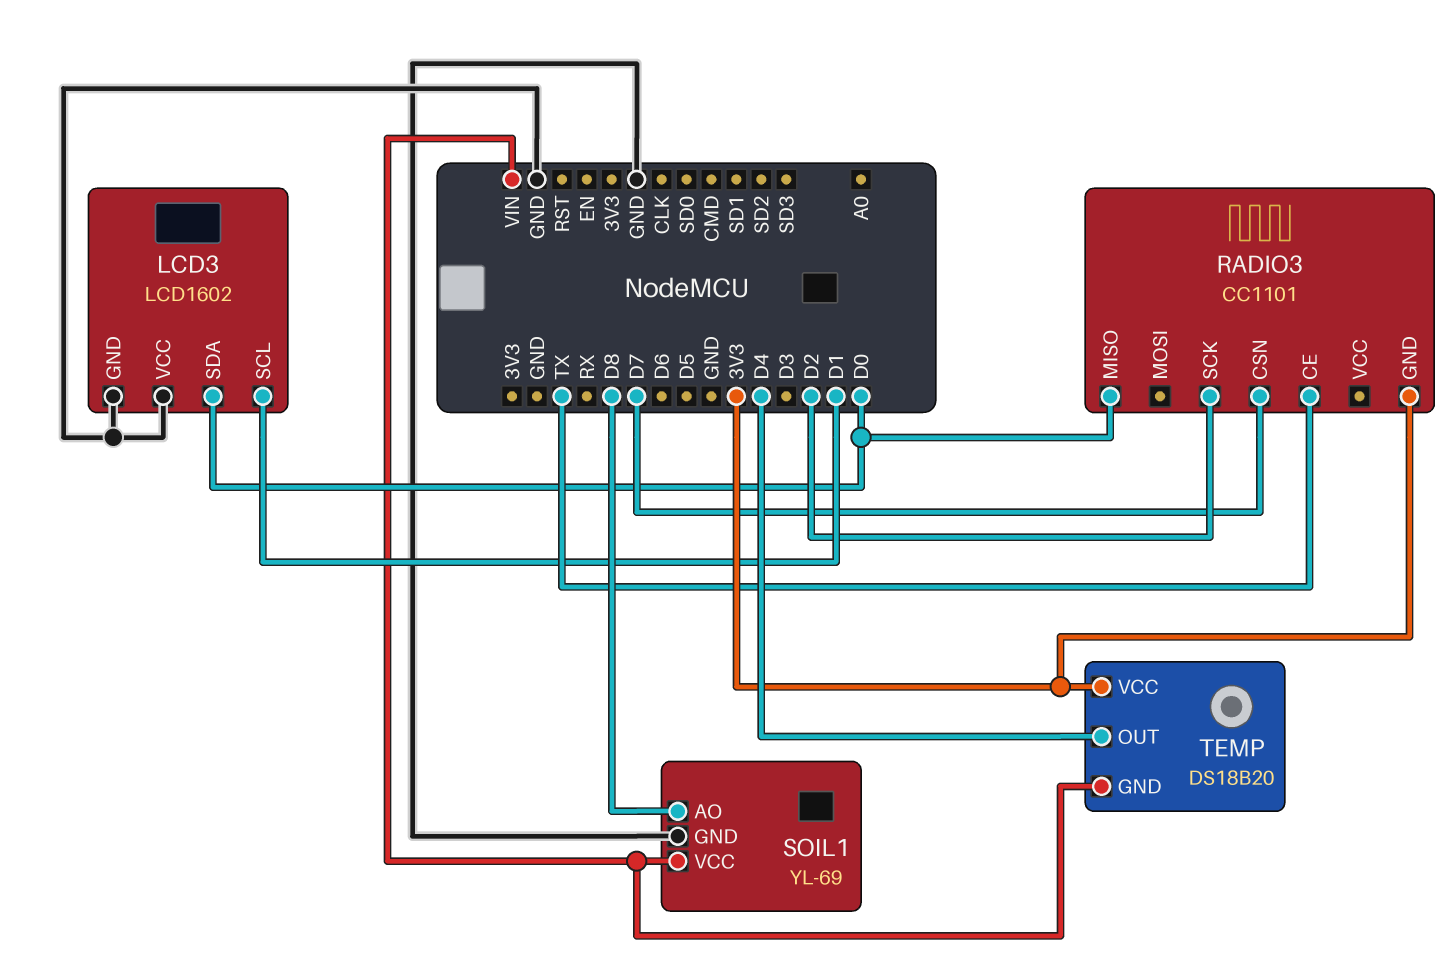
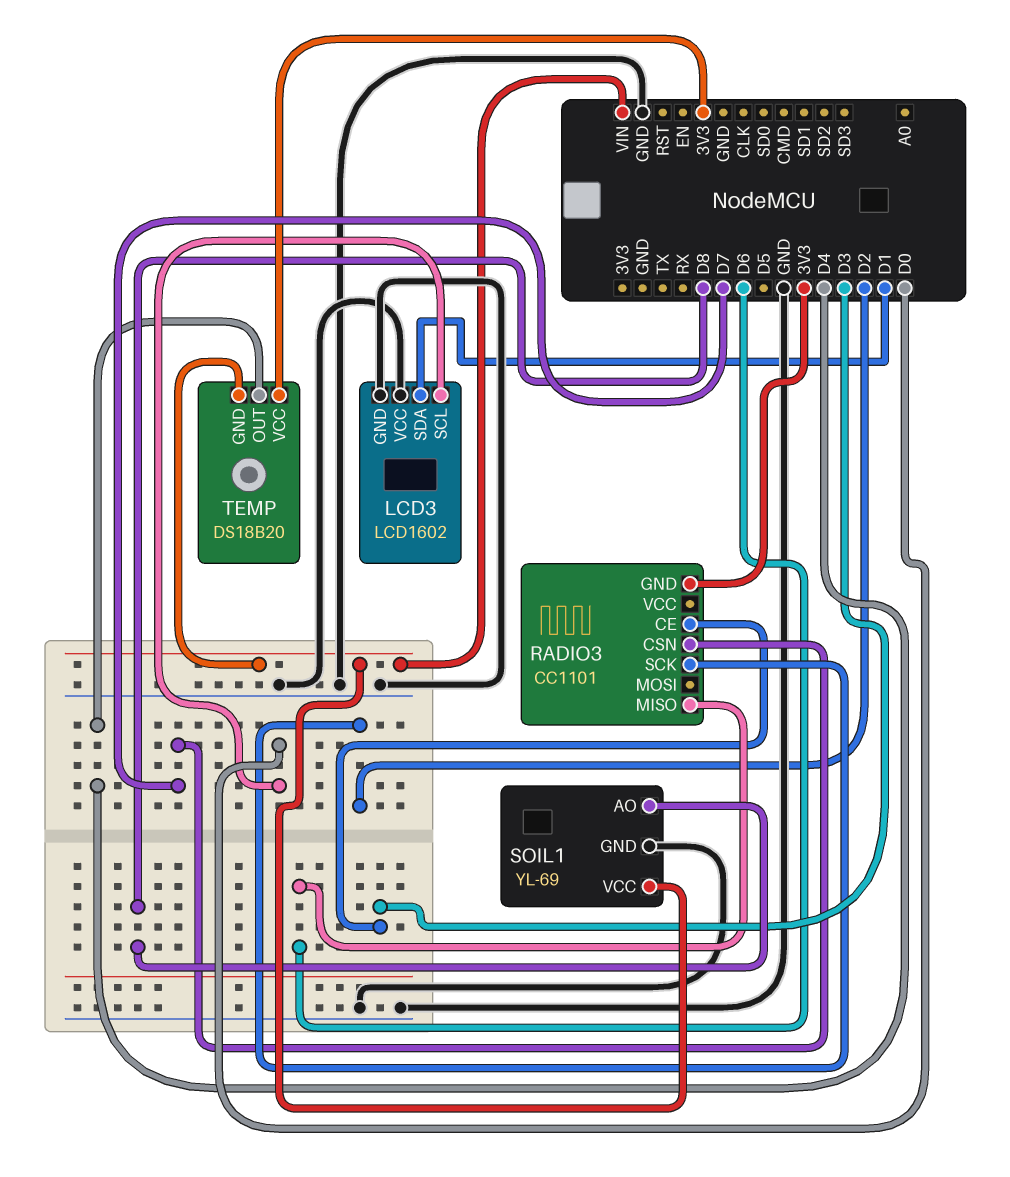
LCD3 pin SCL: D1 -> D0
LCD3 pin SDA: D0 -> D1
RADIO3 pin CE: TX -> D3
RADIO3 pin MISO: D0 -> D6

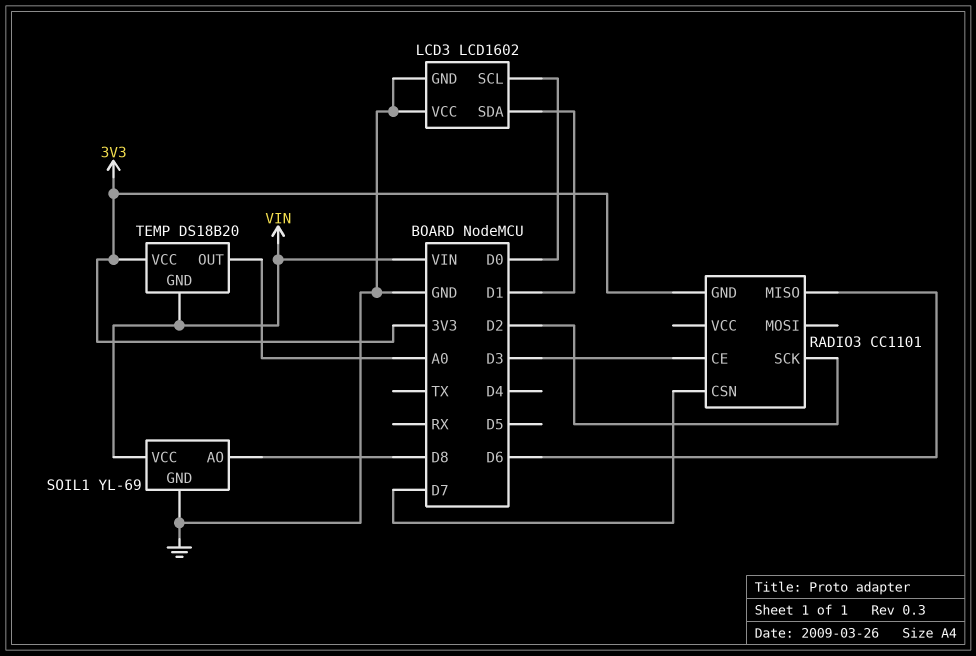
TEMP pin OUT: D4 -> A0

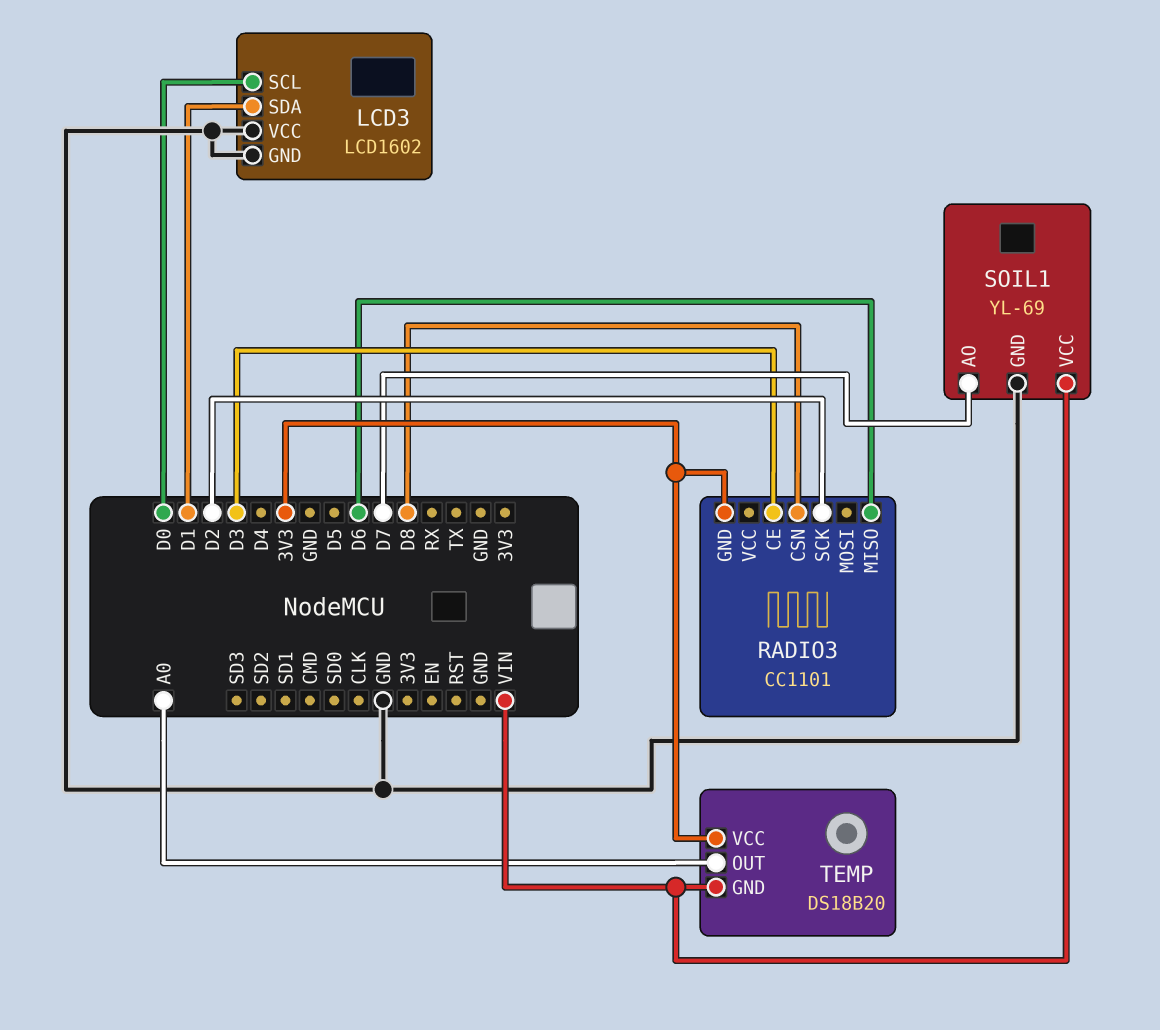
RADIO3 pin CSN: D7 -> D8
SOIL1 pin AO: D8 -> D7

